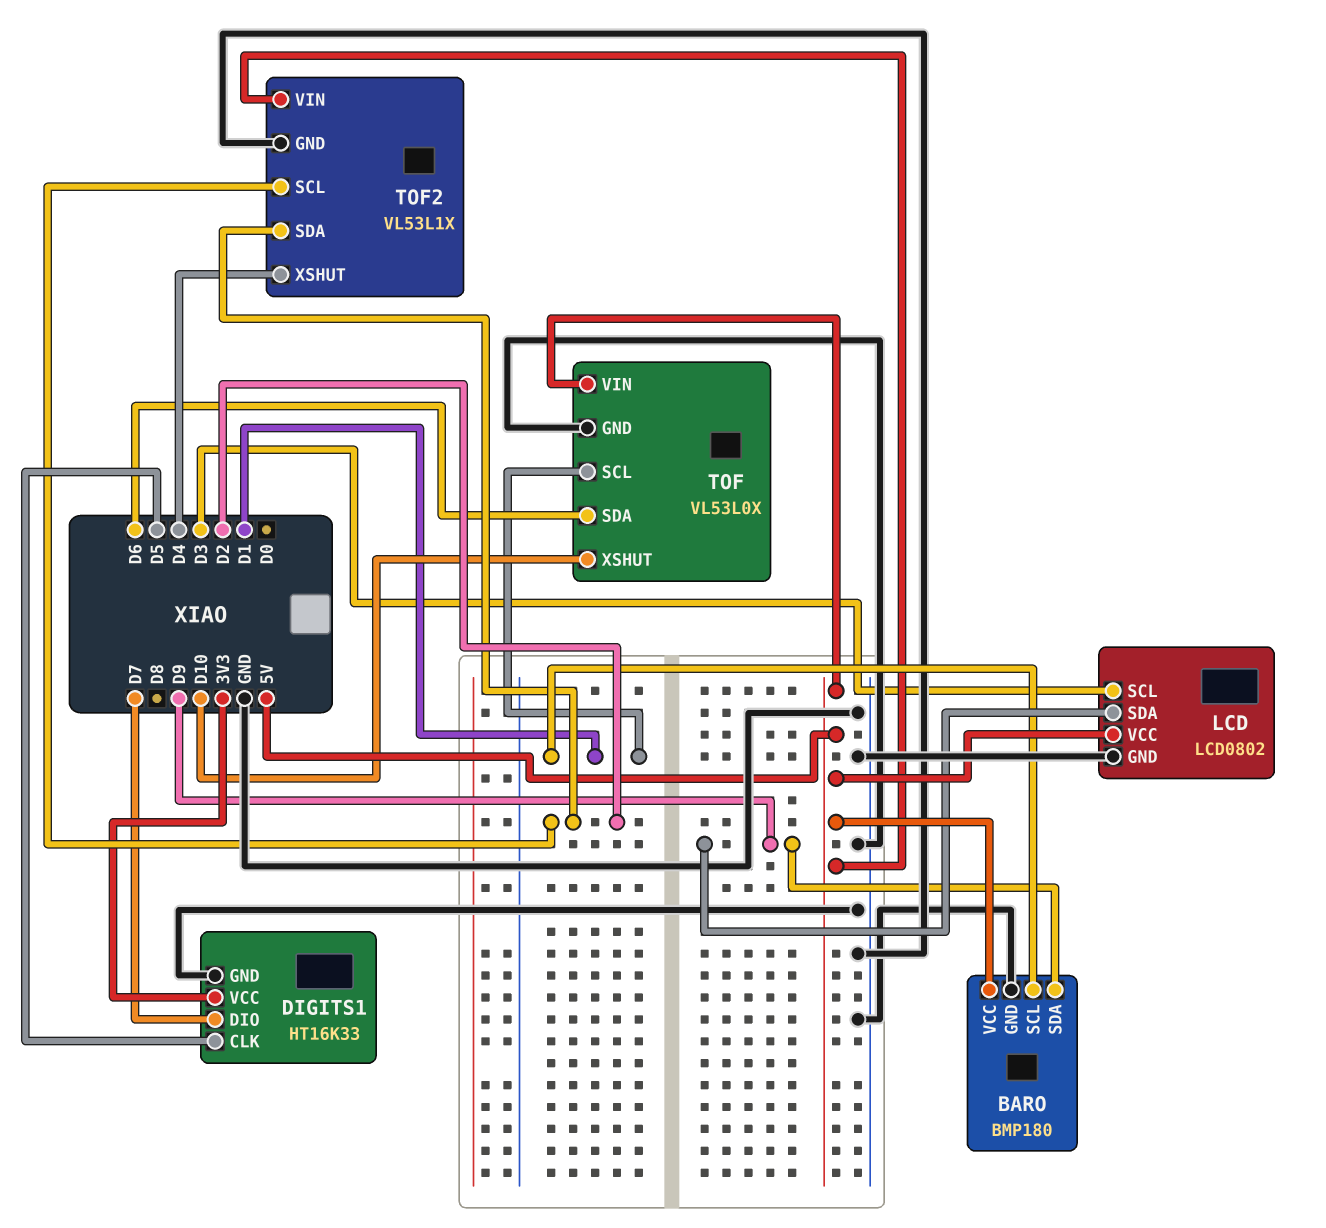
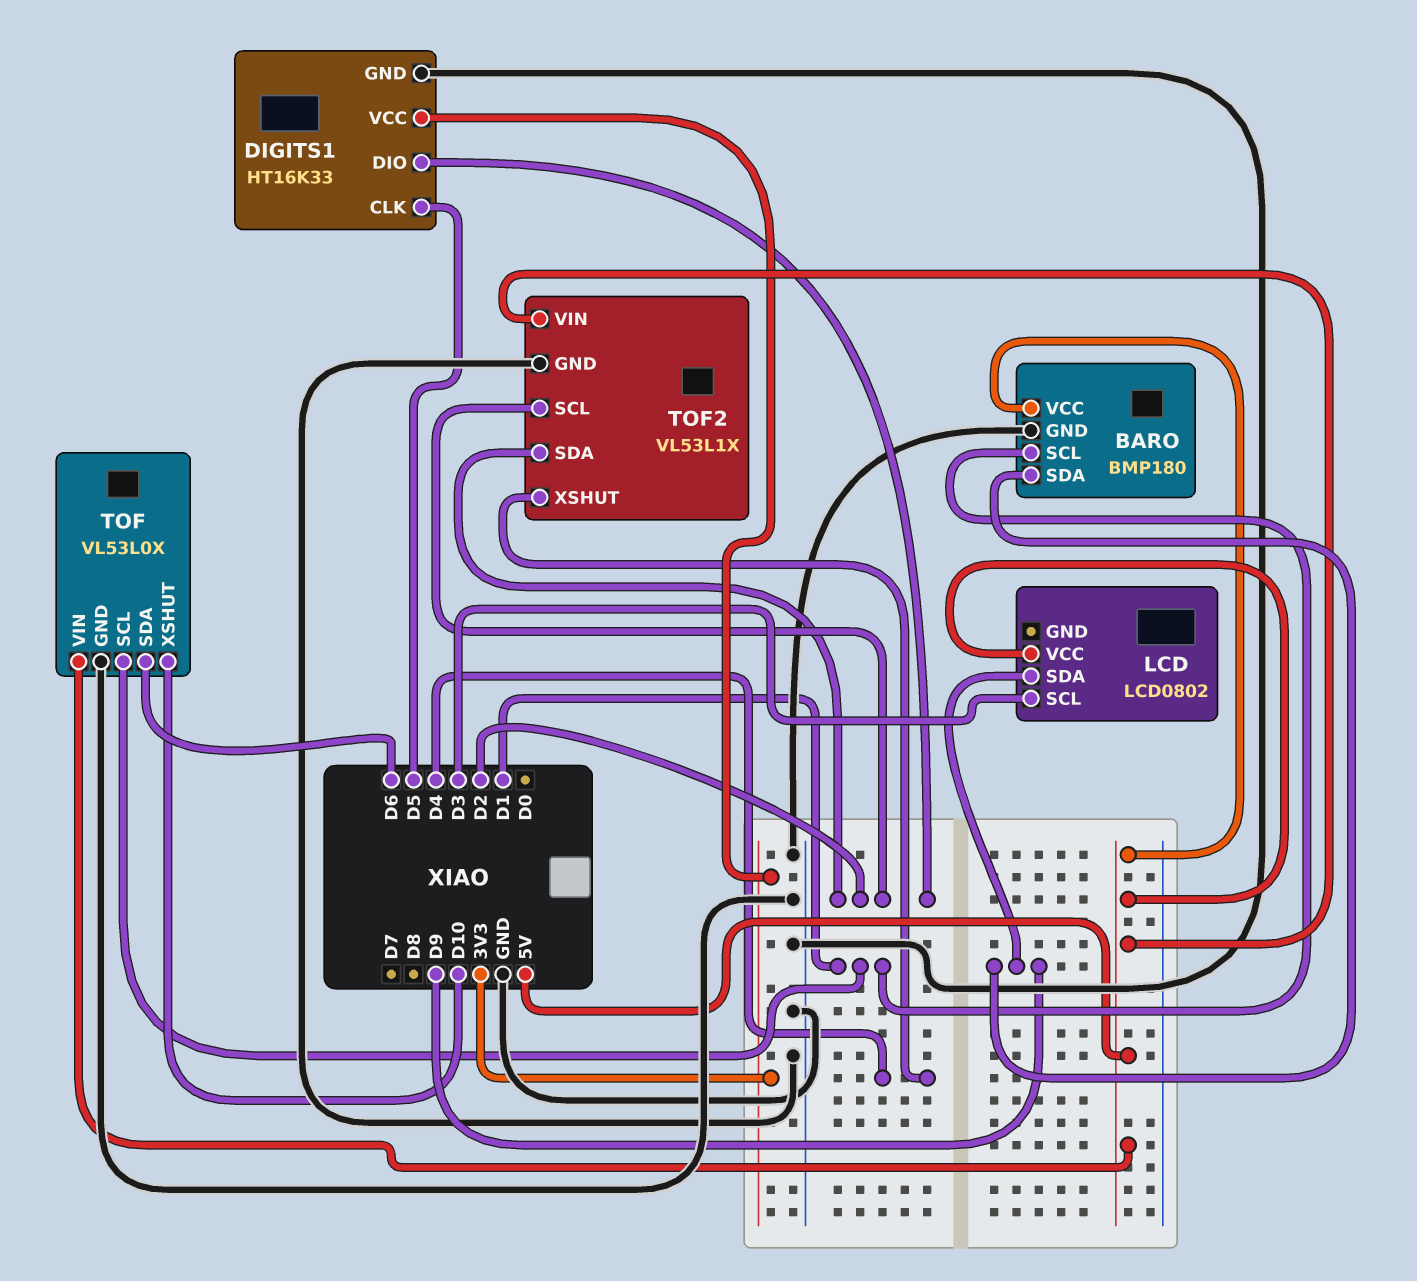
DIGITS1 pin DIO: D7 -> D2
LCD pin GND: GND -> none

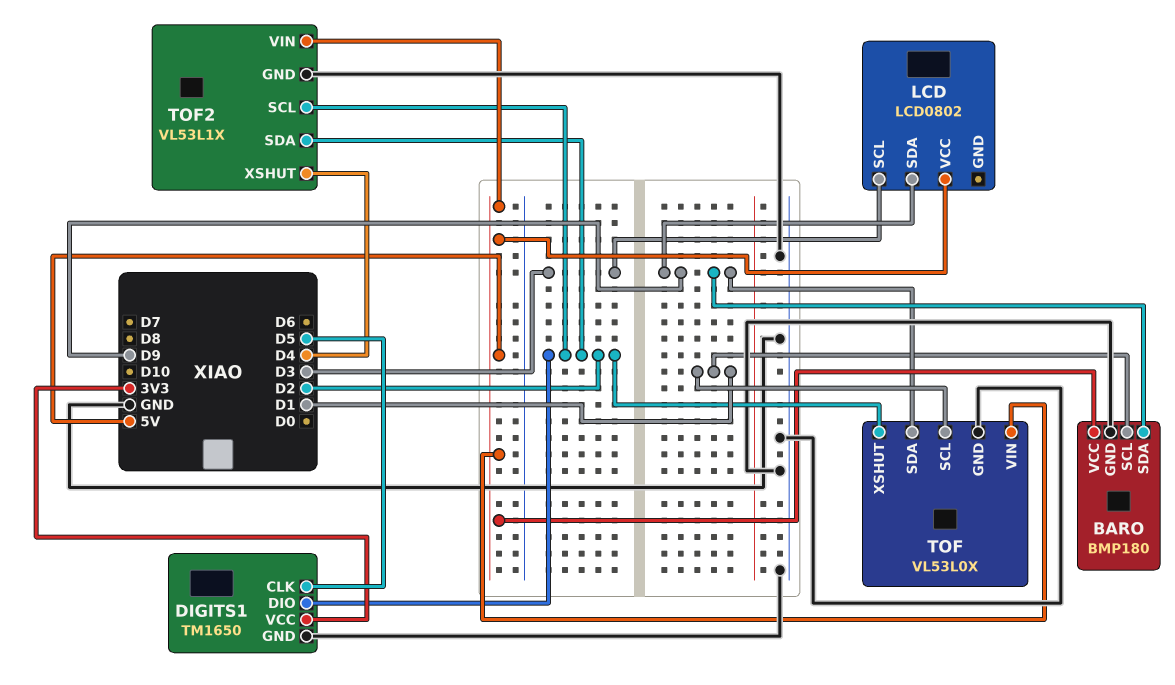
DIGITS1: HT16K33 -> TM1650
TOF pin SDA: D6 -> D9
TOF pin XSHUT: D10 -> D2

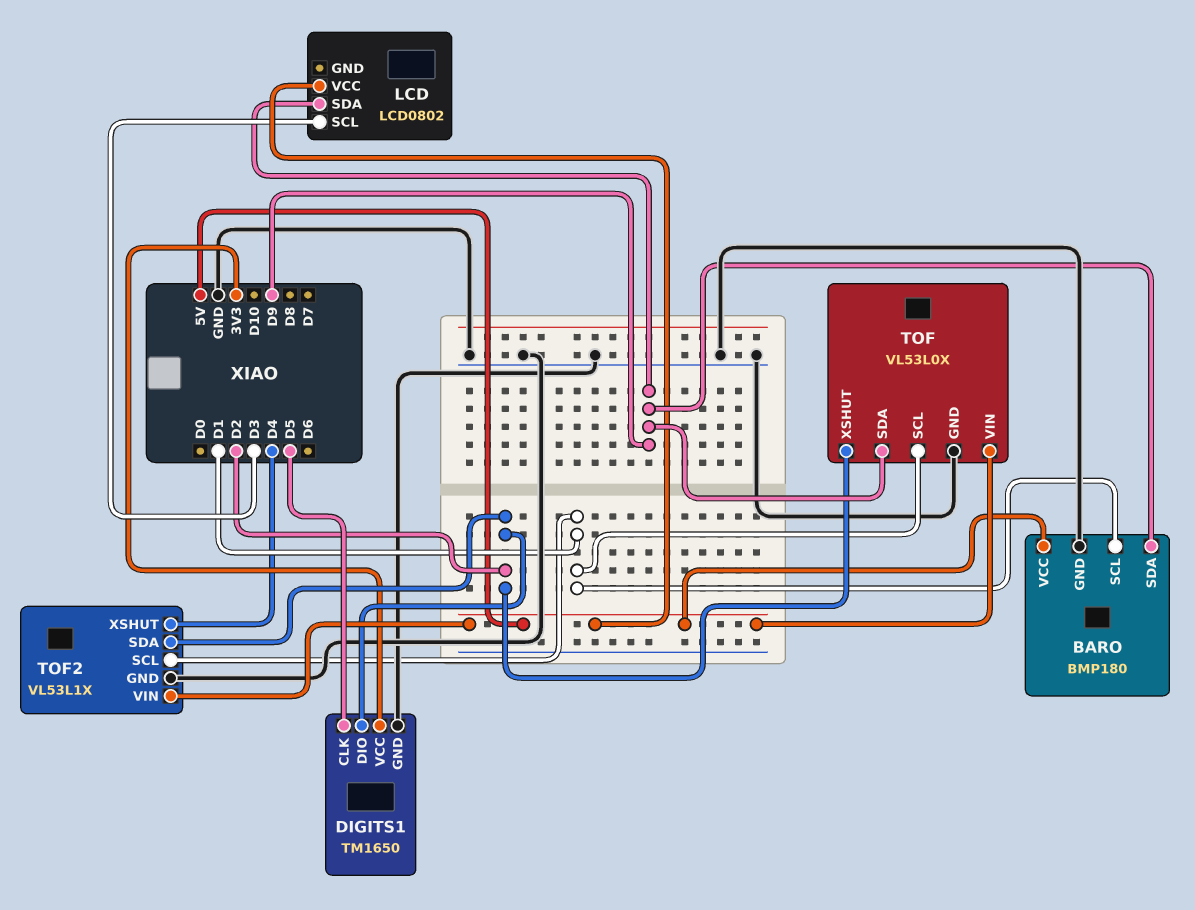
TOF2 pin SCL: D2 -> D1

